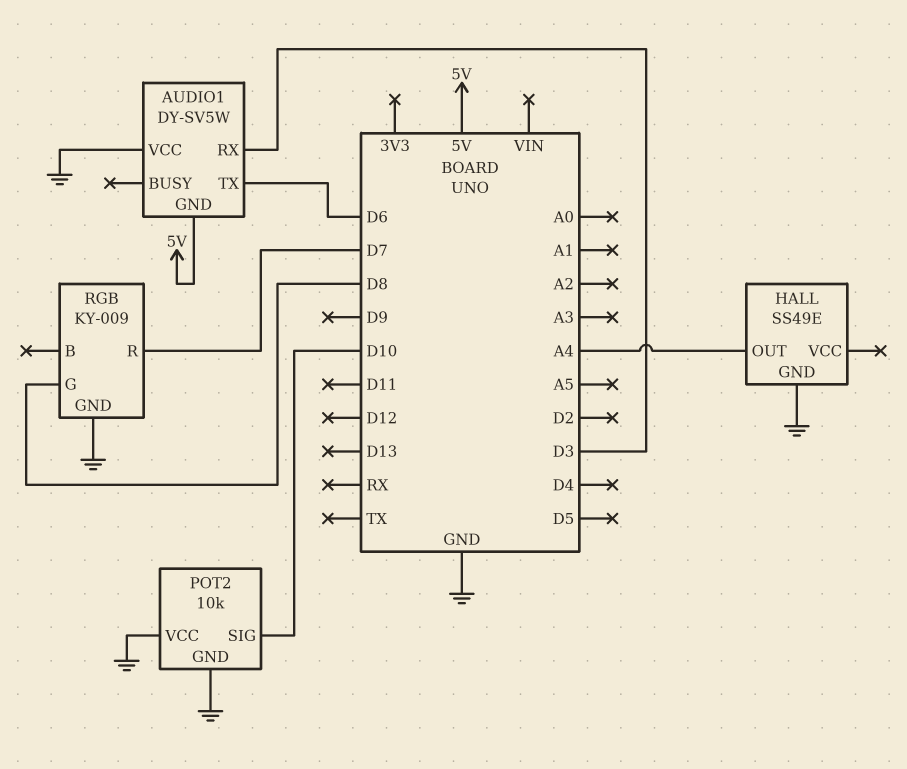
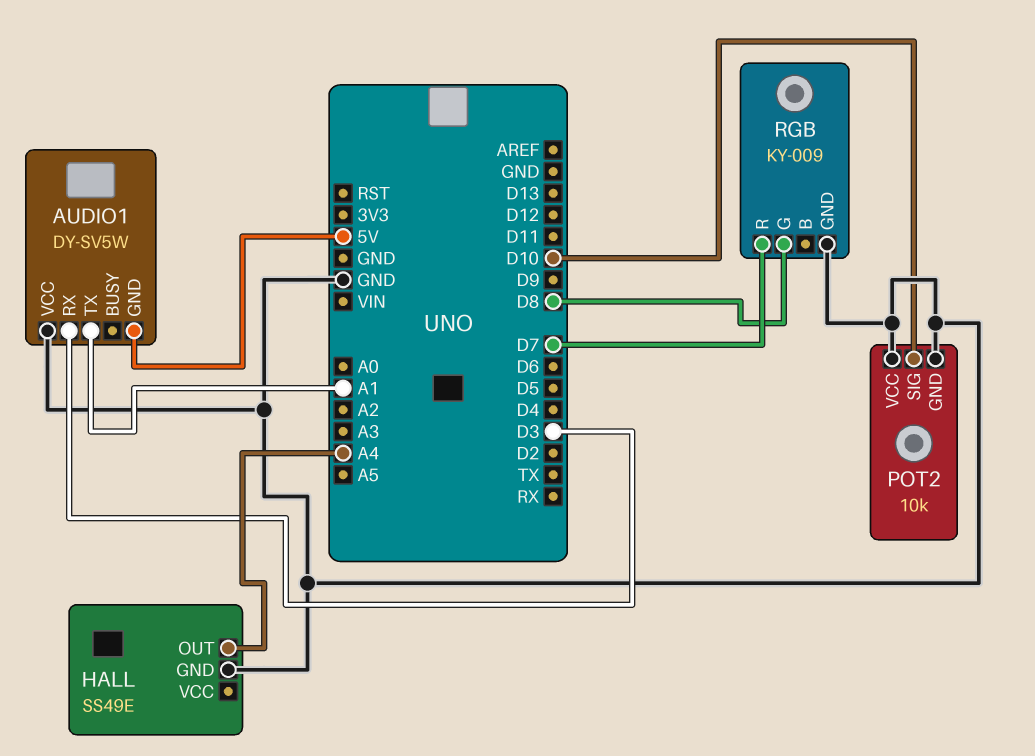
AUDIO1 pin TX: D6 -> A1

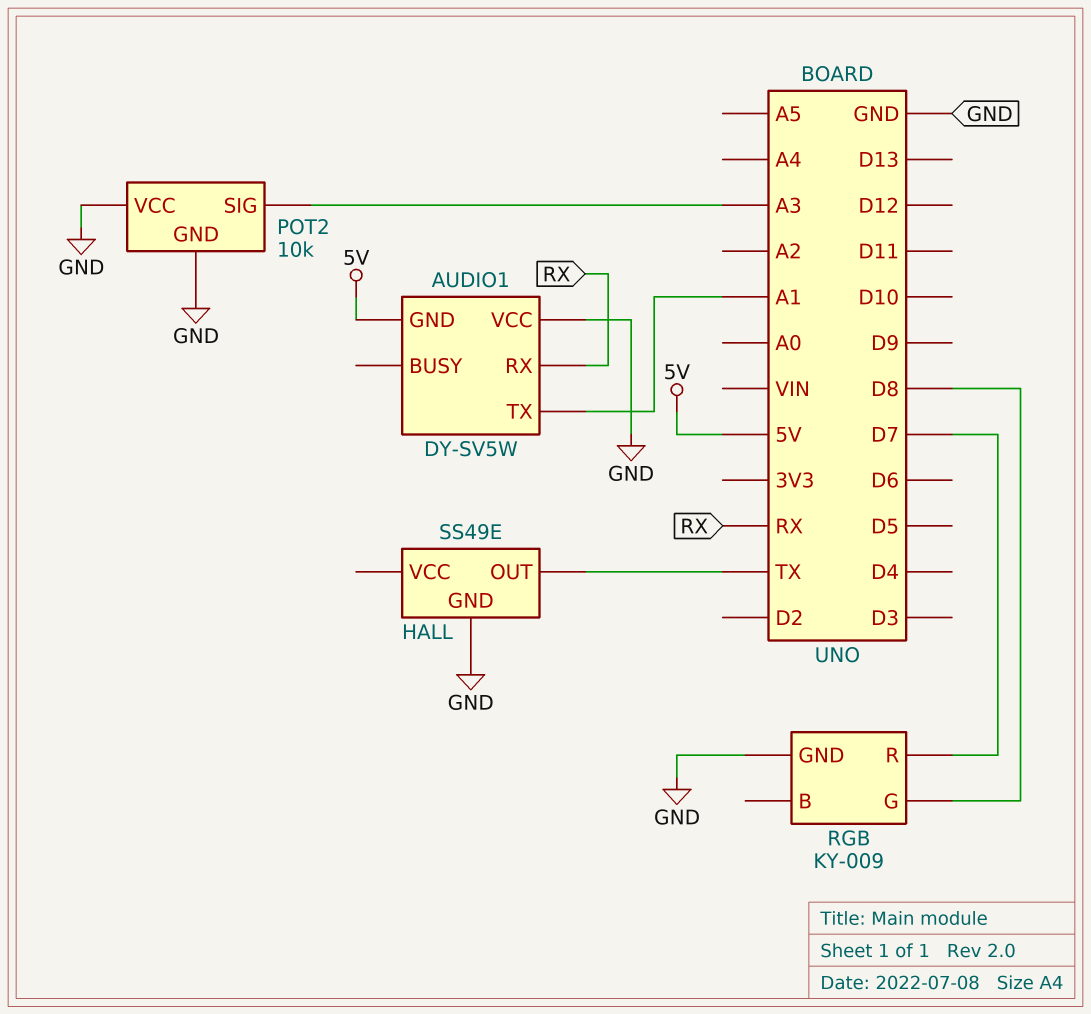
AUDIO1 pin RX: D3 -> RX
HALL pin OUT: A4 -> TX
POT2 pin SIG: D10 -> A3

